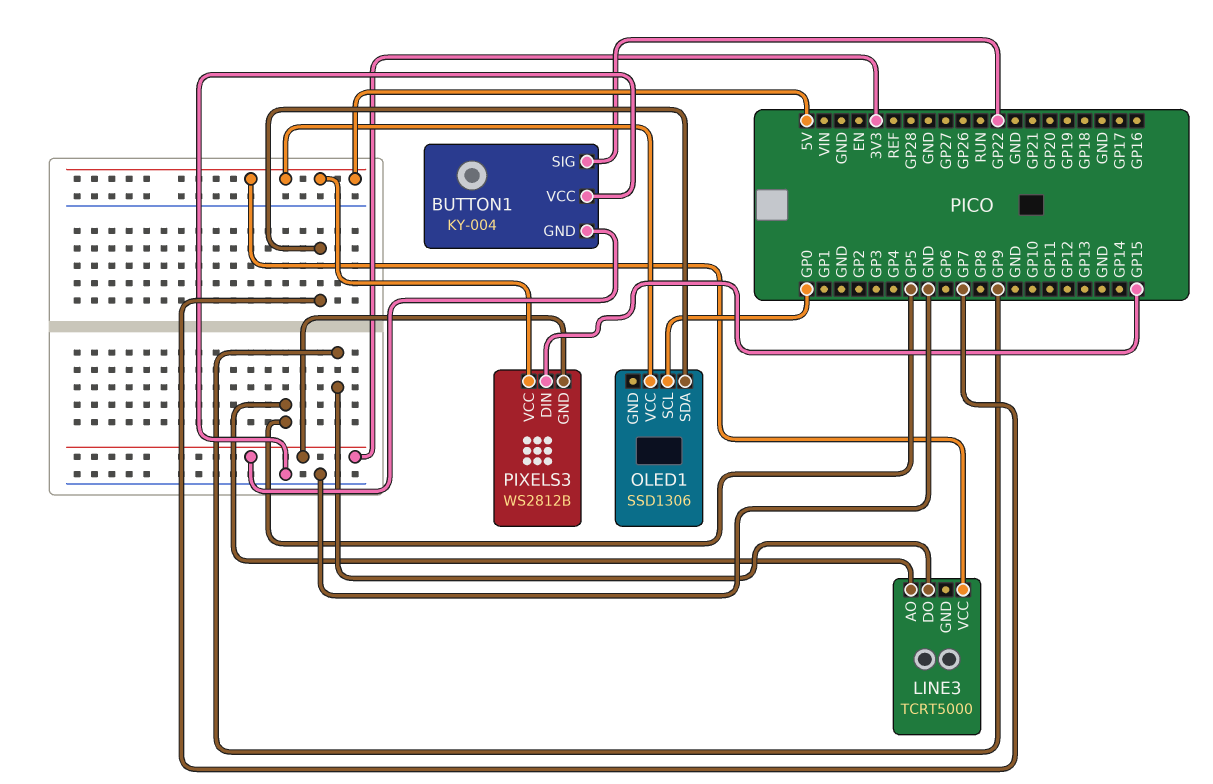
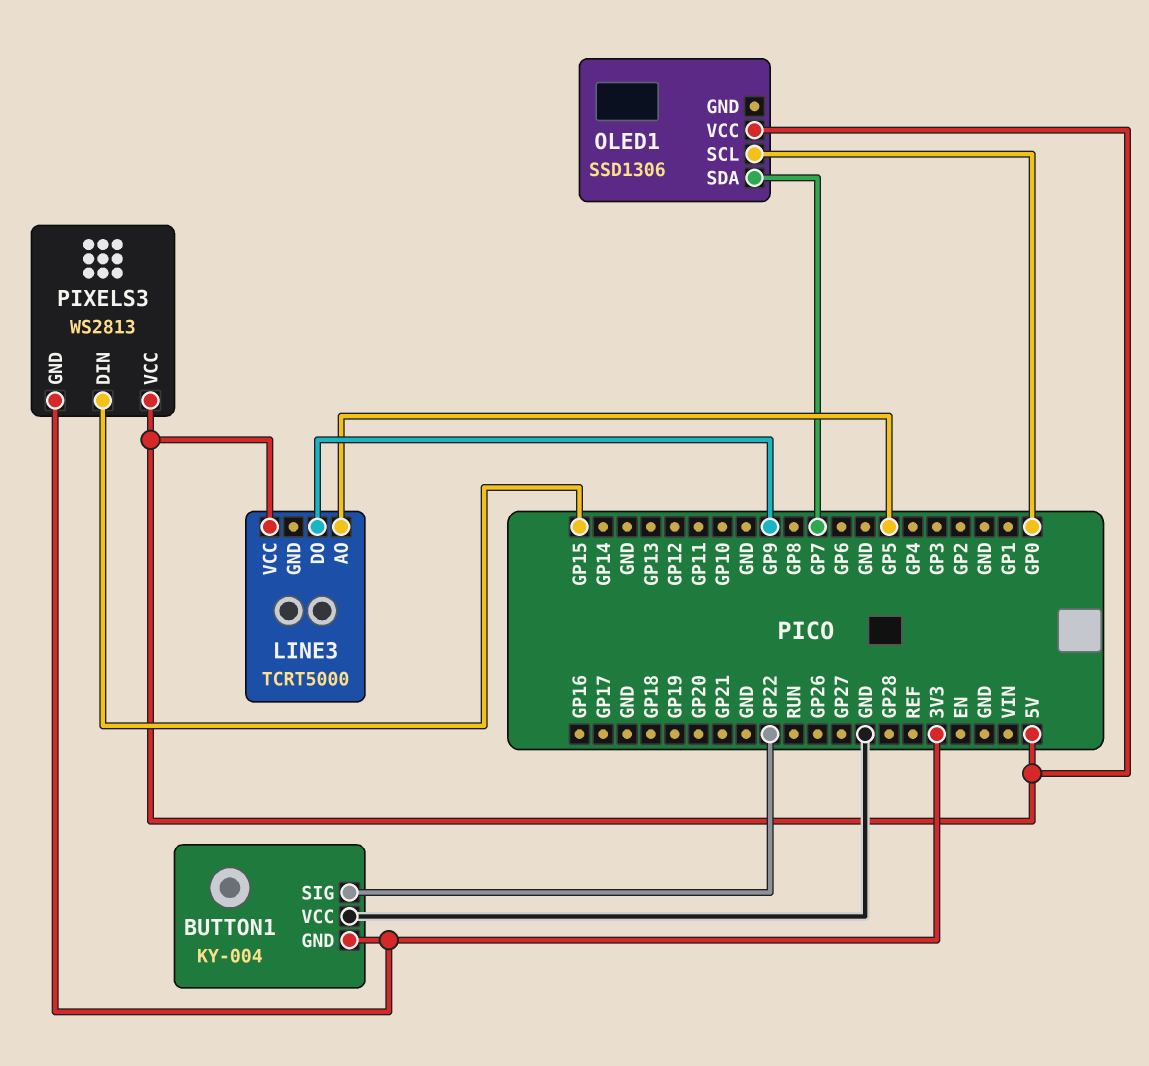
PIXELS3: WS2812B -> WS2813

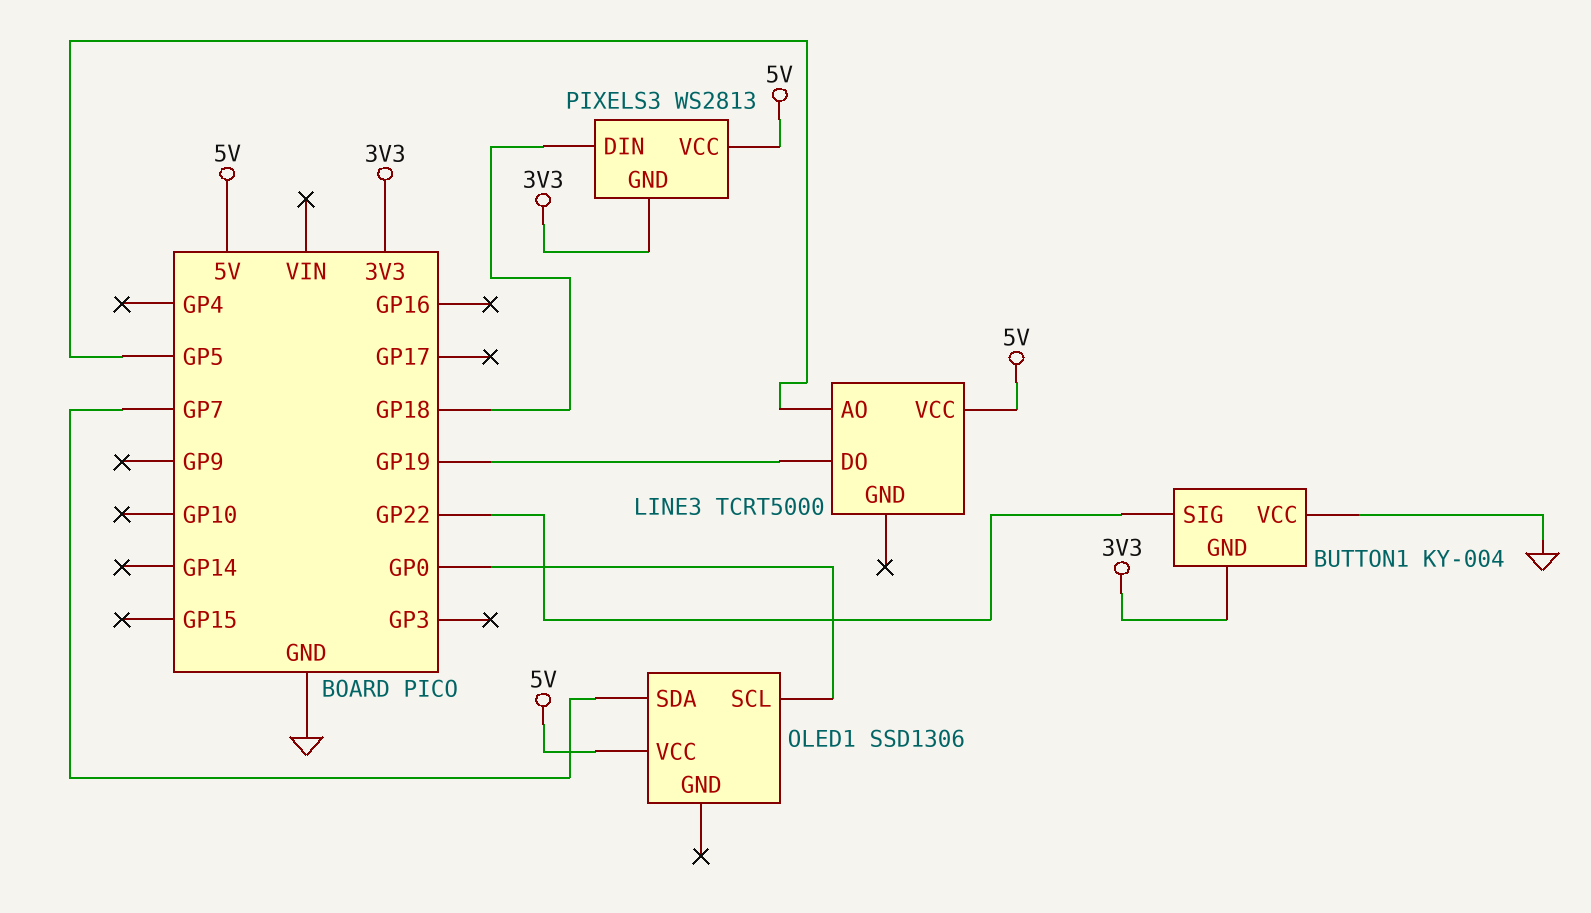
LINE3 pin DO: GP9 -> GP19
PIXELS3 pin DIN: GP15 -> GP18

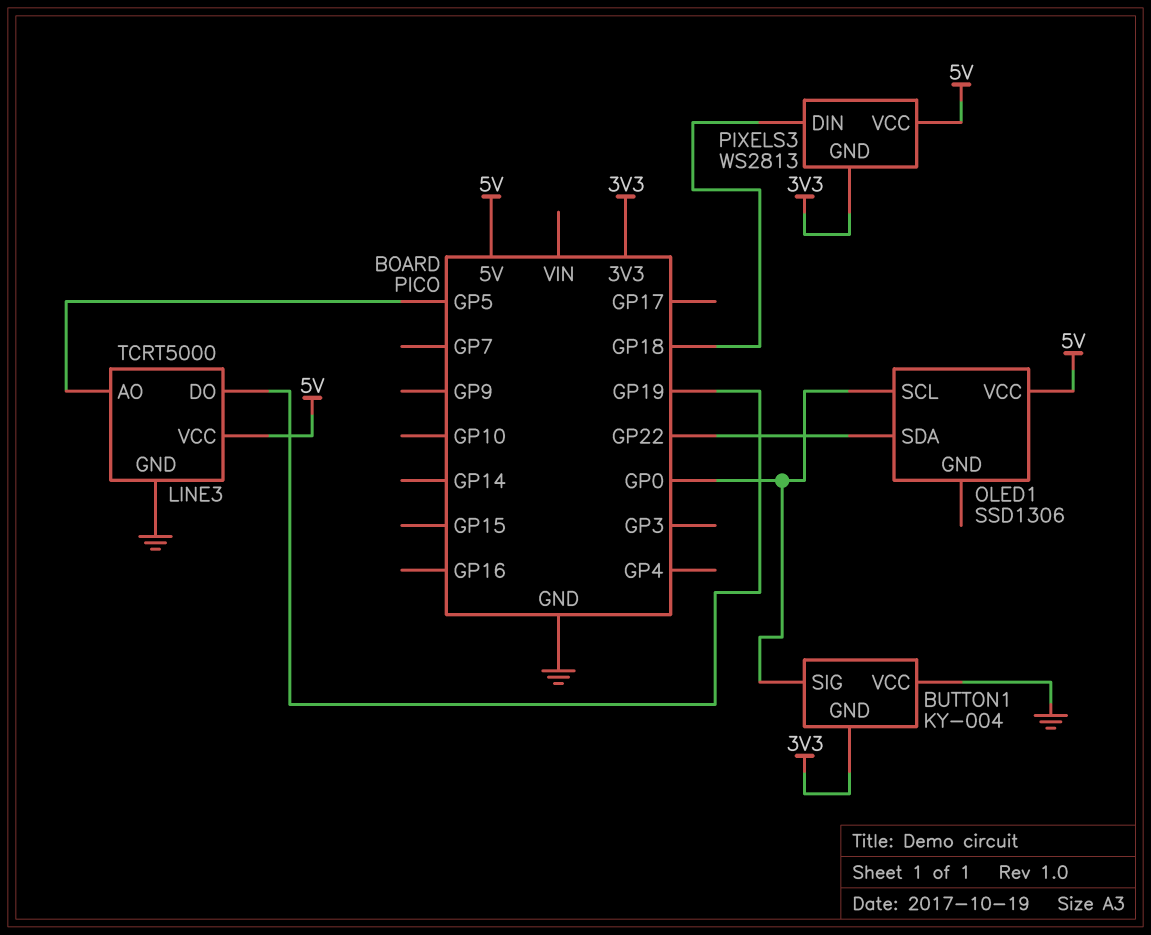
BUTTON1 pin SIG: GP22 -> GP0
LINE3 pin GND: none -> GND
OLED1 pin SDA: GP7 -> GP22

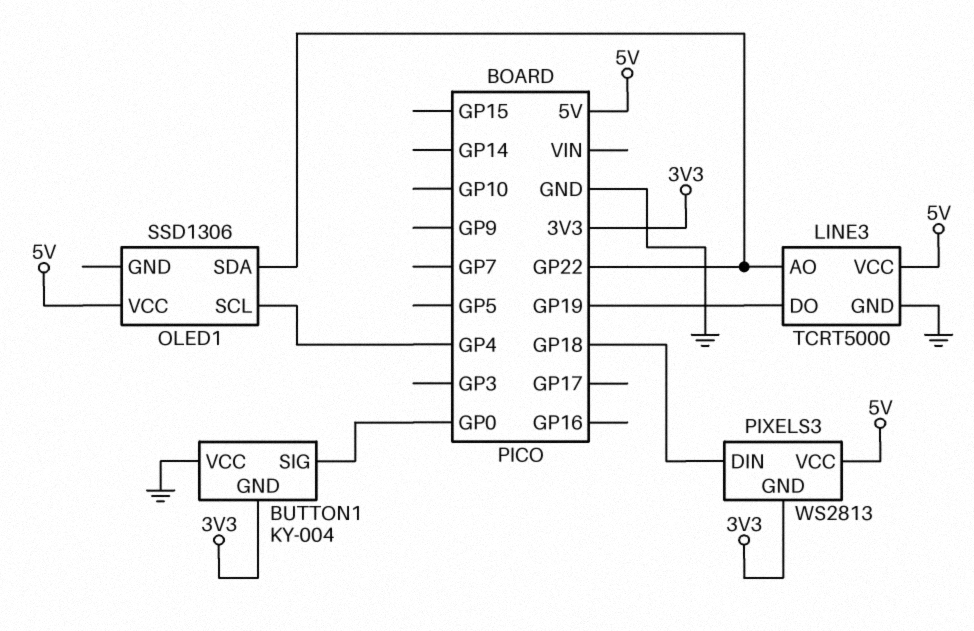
LINE3 pin AO: GP5 -> GP22
OLED1 pin SCL: GP0 -> GP4

